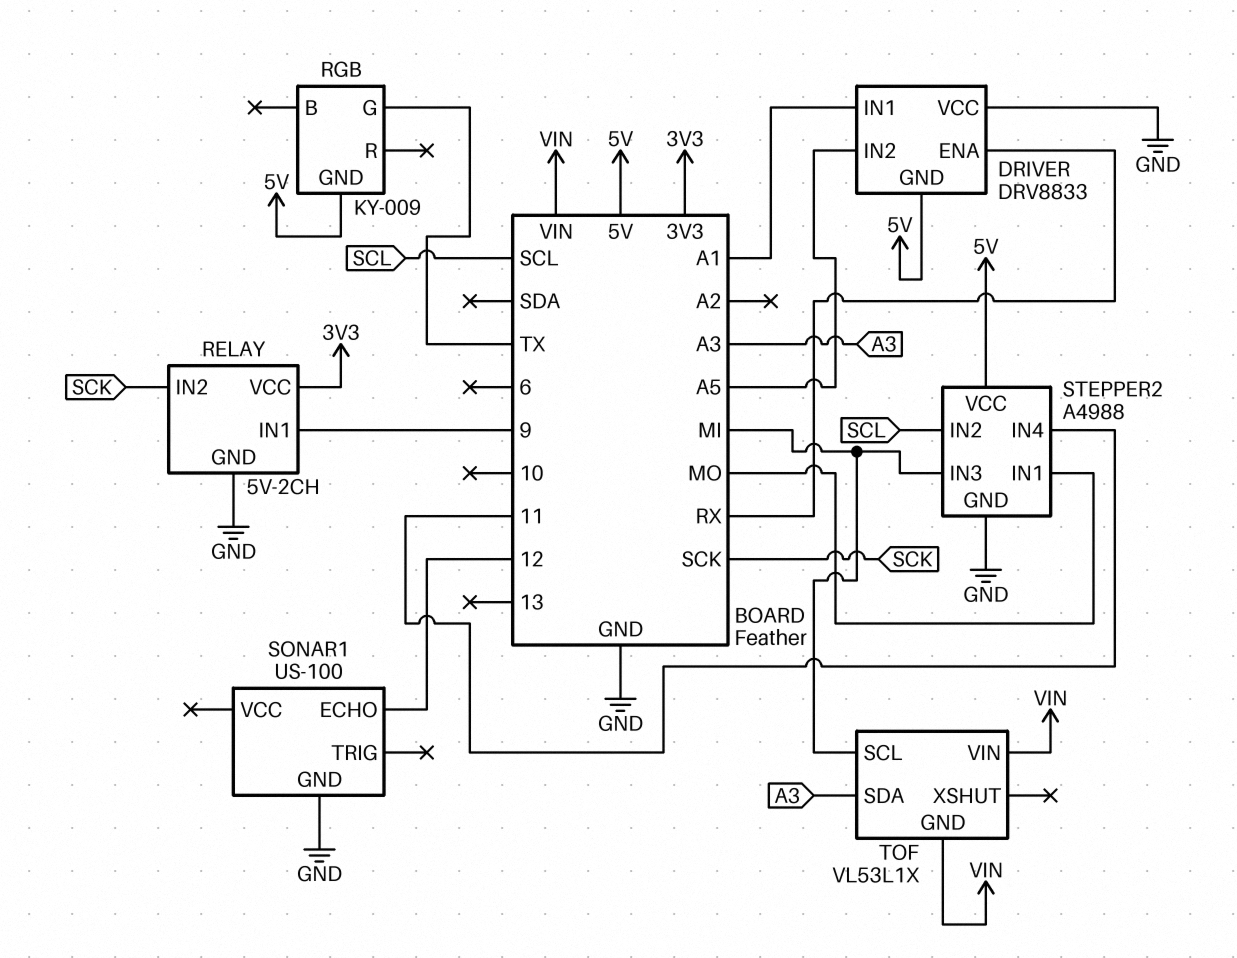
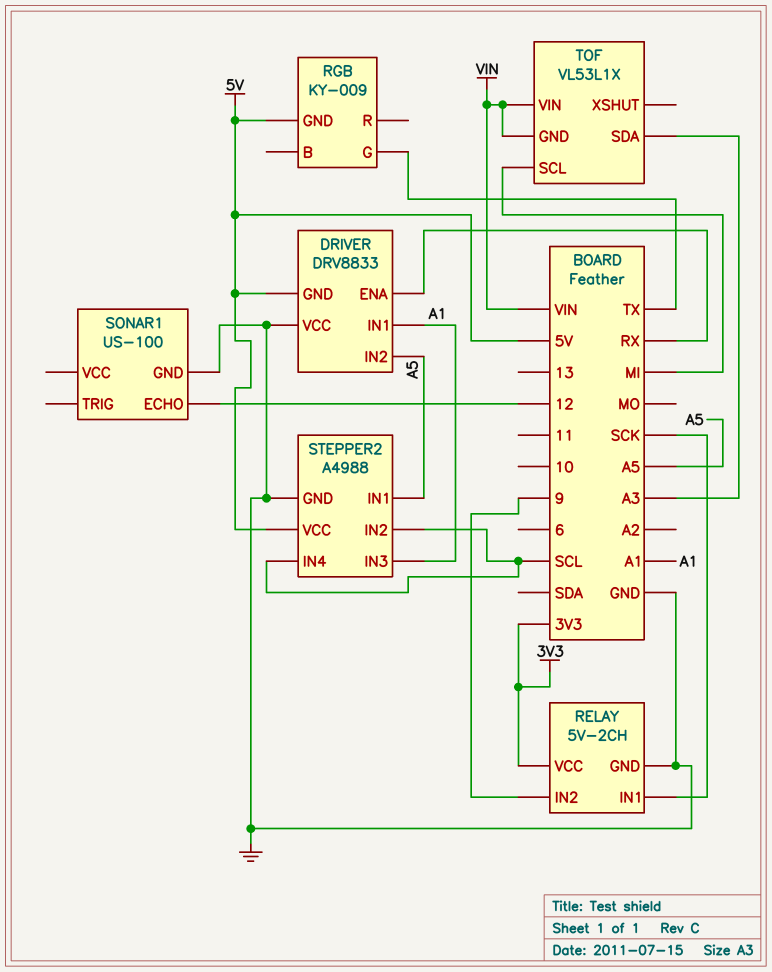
RELAY pin IN1: 9 -> SCK
RELAY pin IN2: SCK -> 9
STEPPER2 pin IN1: MO -> A5
STEPPER2 pin IN3: MI -> A1
STEPPER2 pin IN4: 11 -> SCL

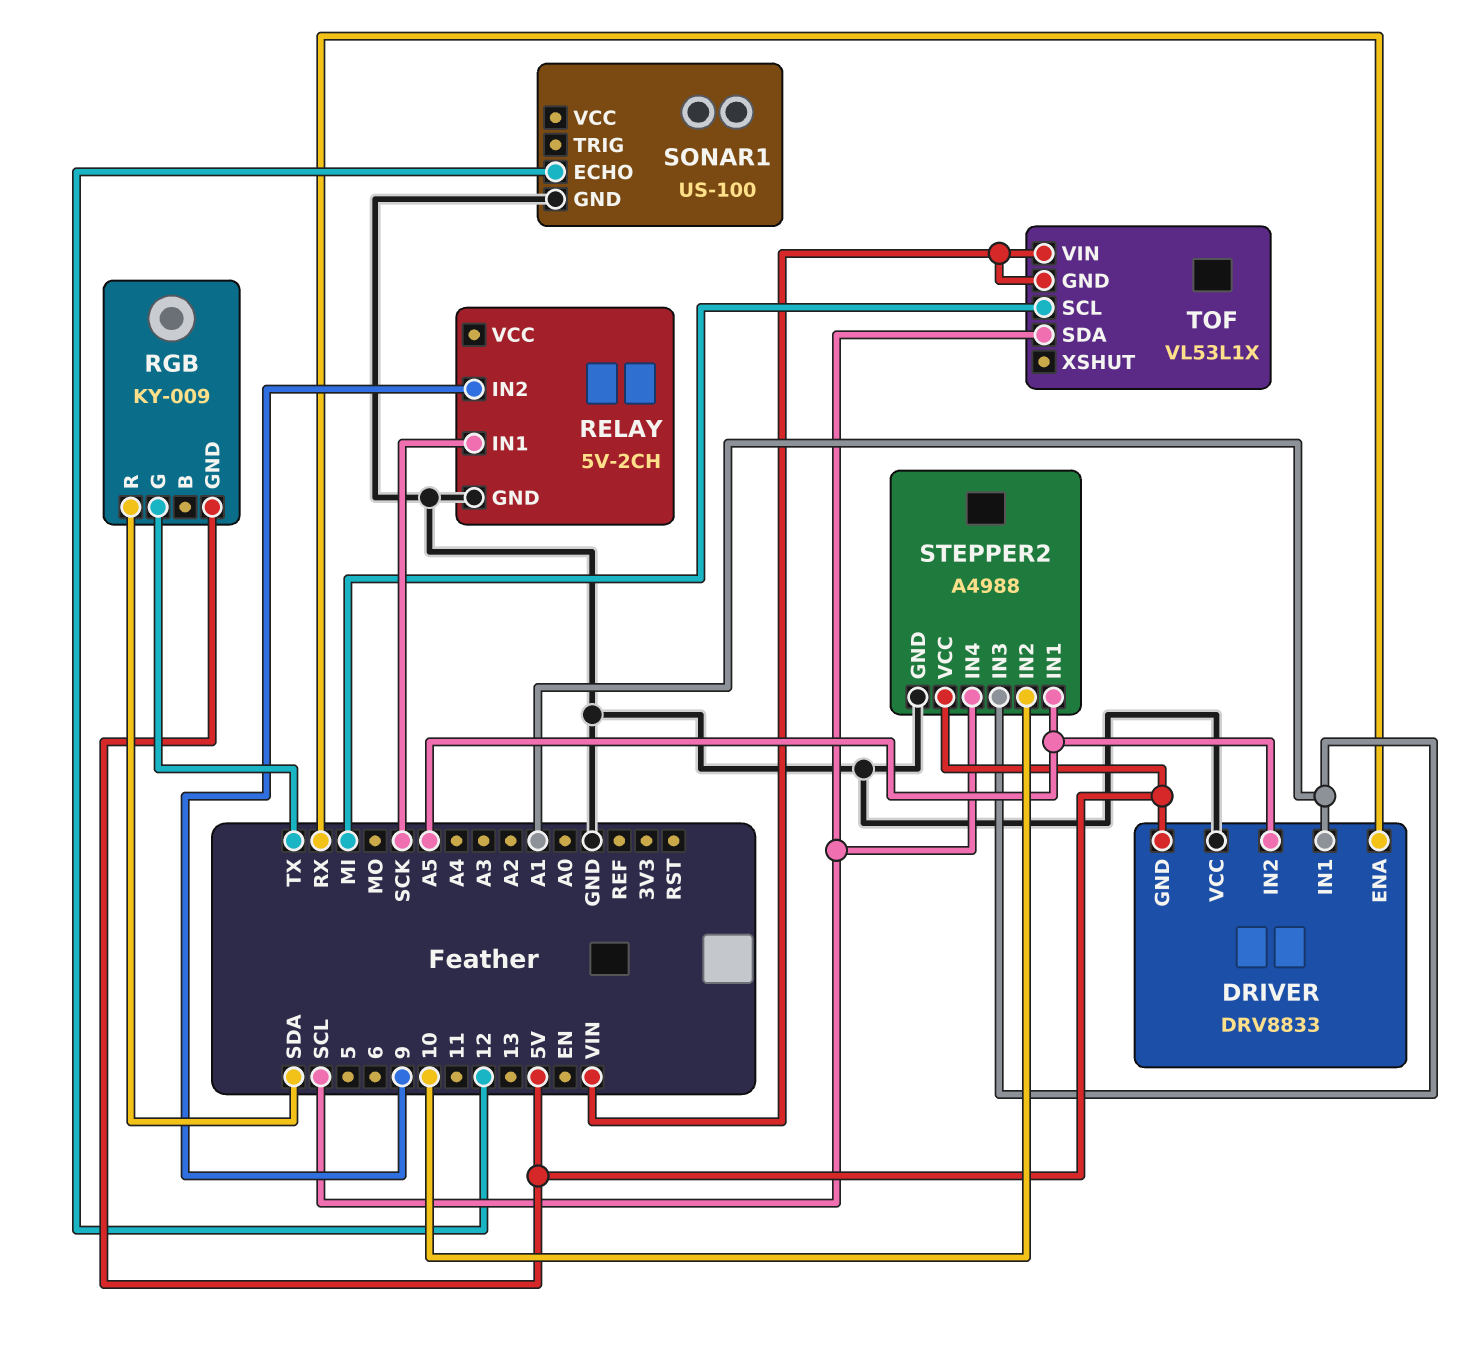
RELAY pin VCC: 3V3 -> none
RGB pin R: none -> SDA
STEPPER2 pin IN2: SCL -> 10
TOF pin SDA: A3 -> SCL

